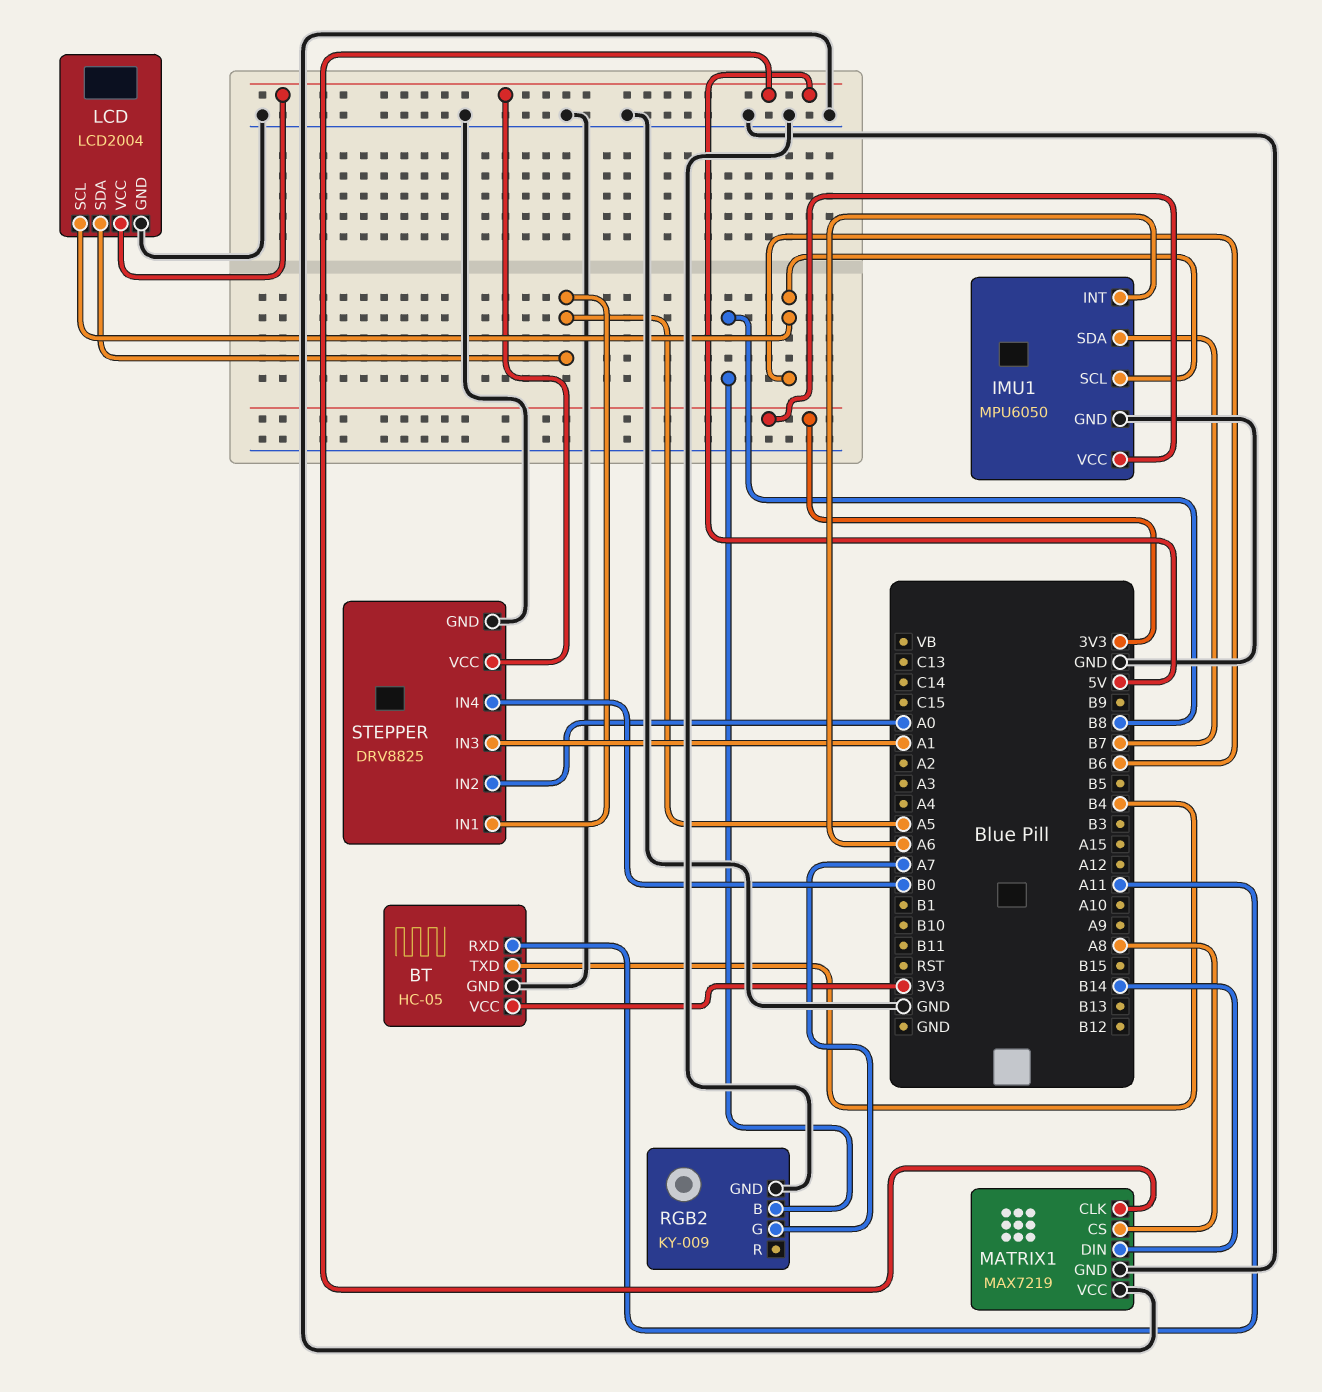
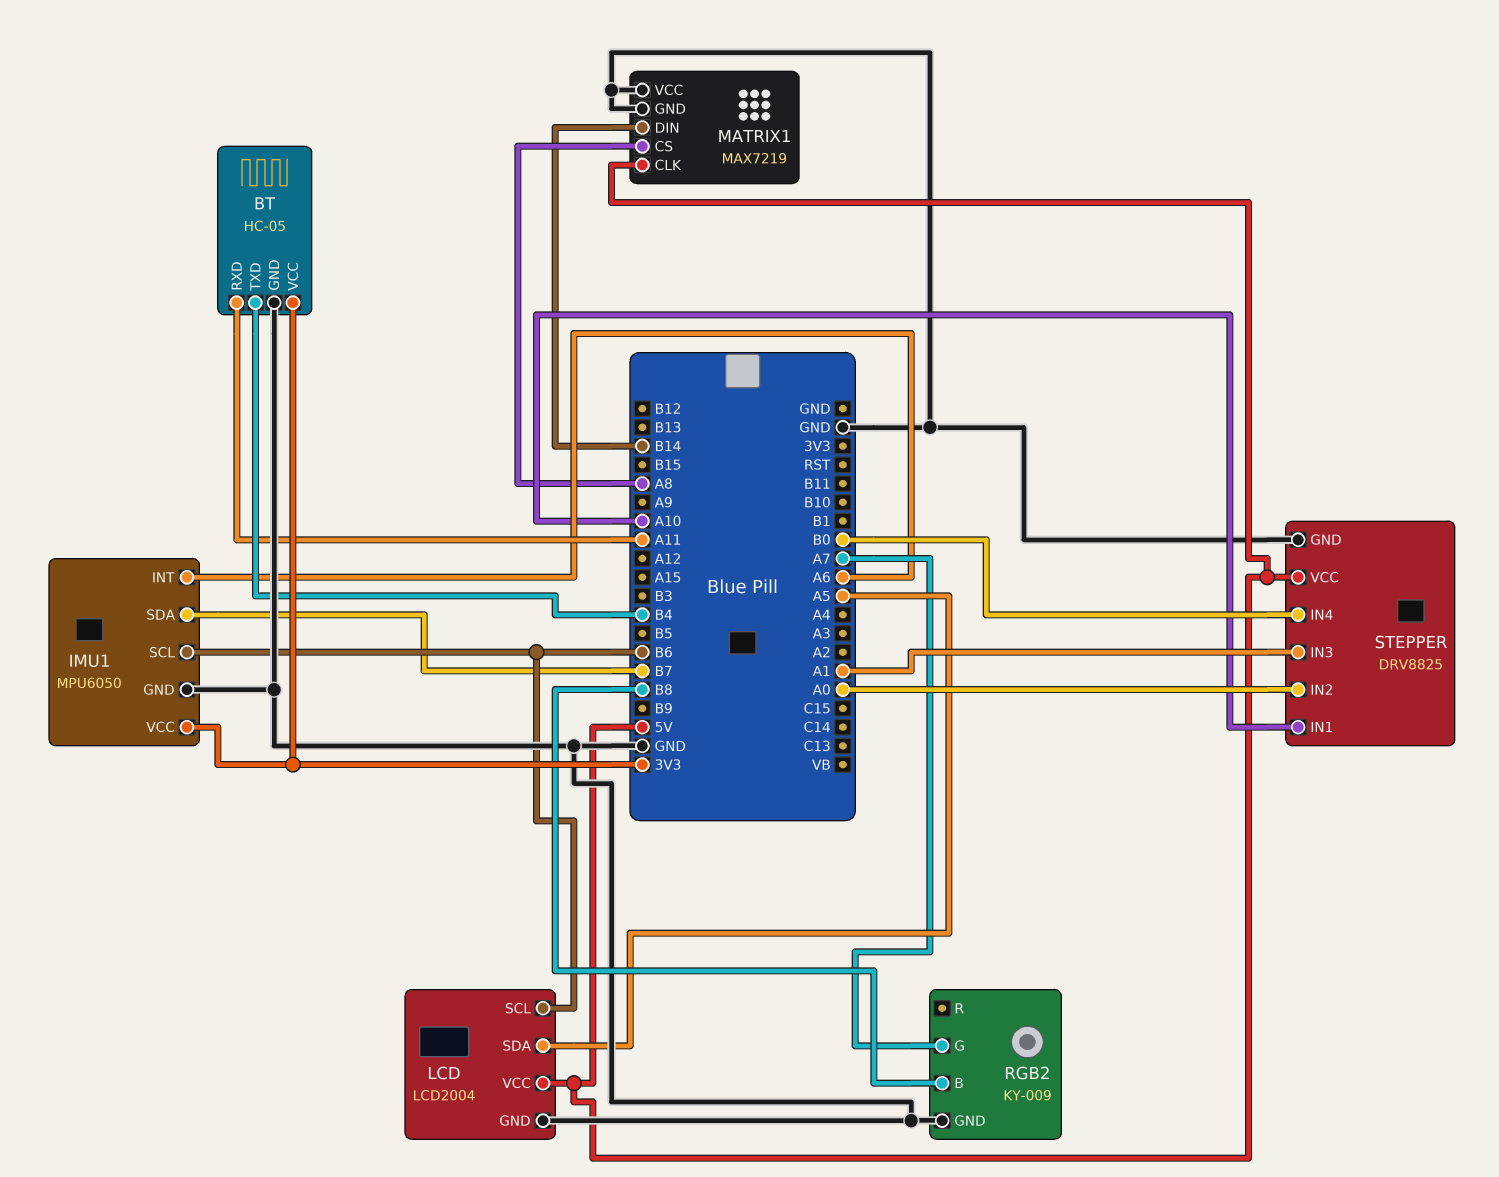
STEPPER pin IN1: A5 -> A10

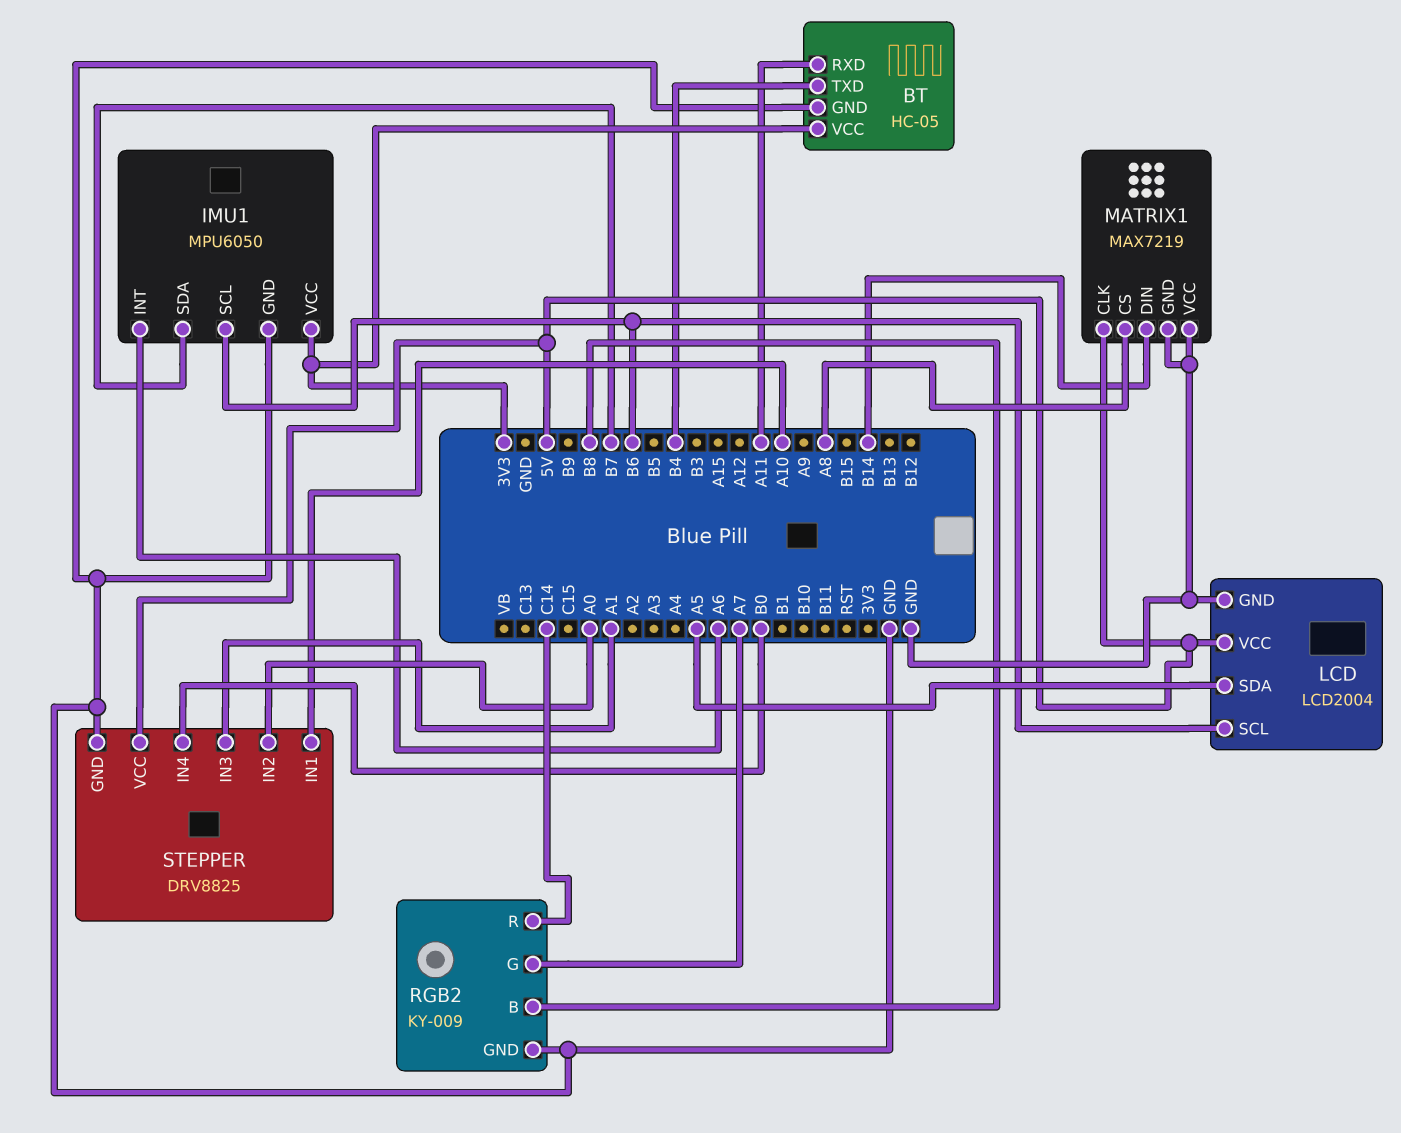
RGB2 pin R: none -> C14

